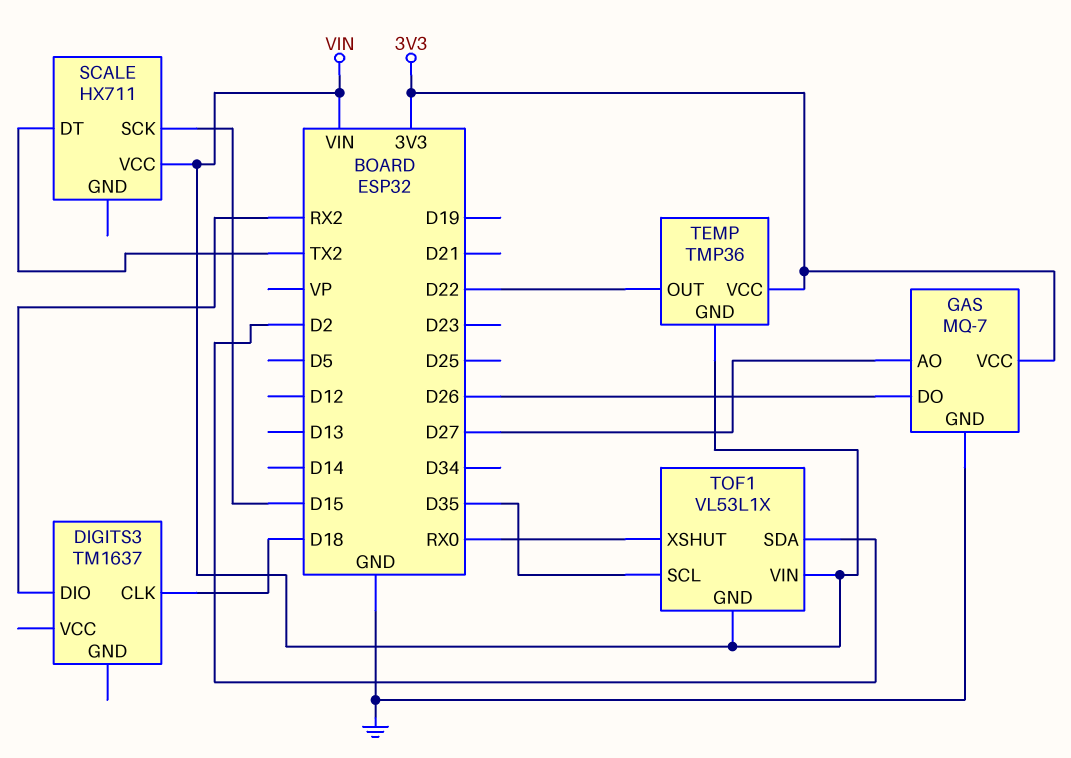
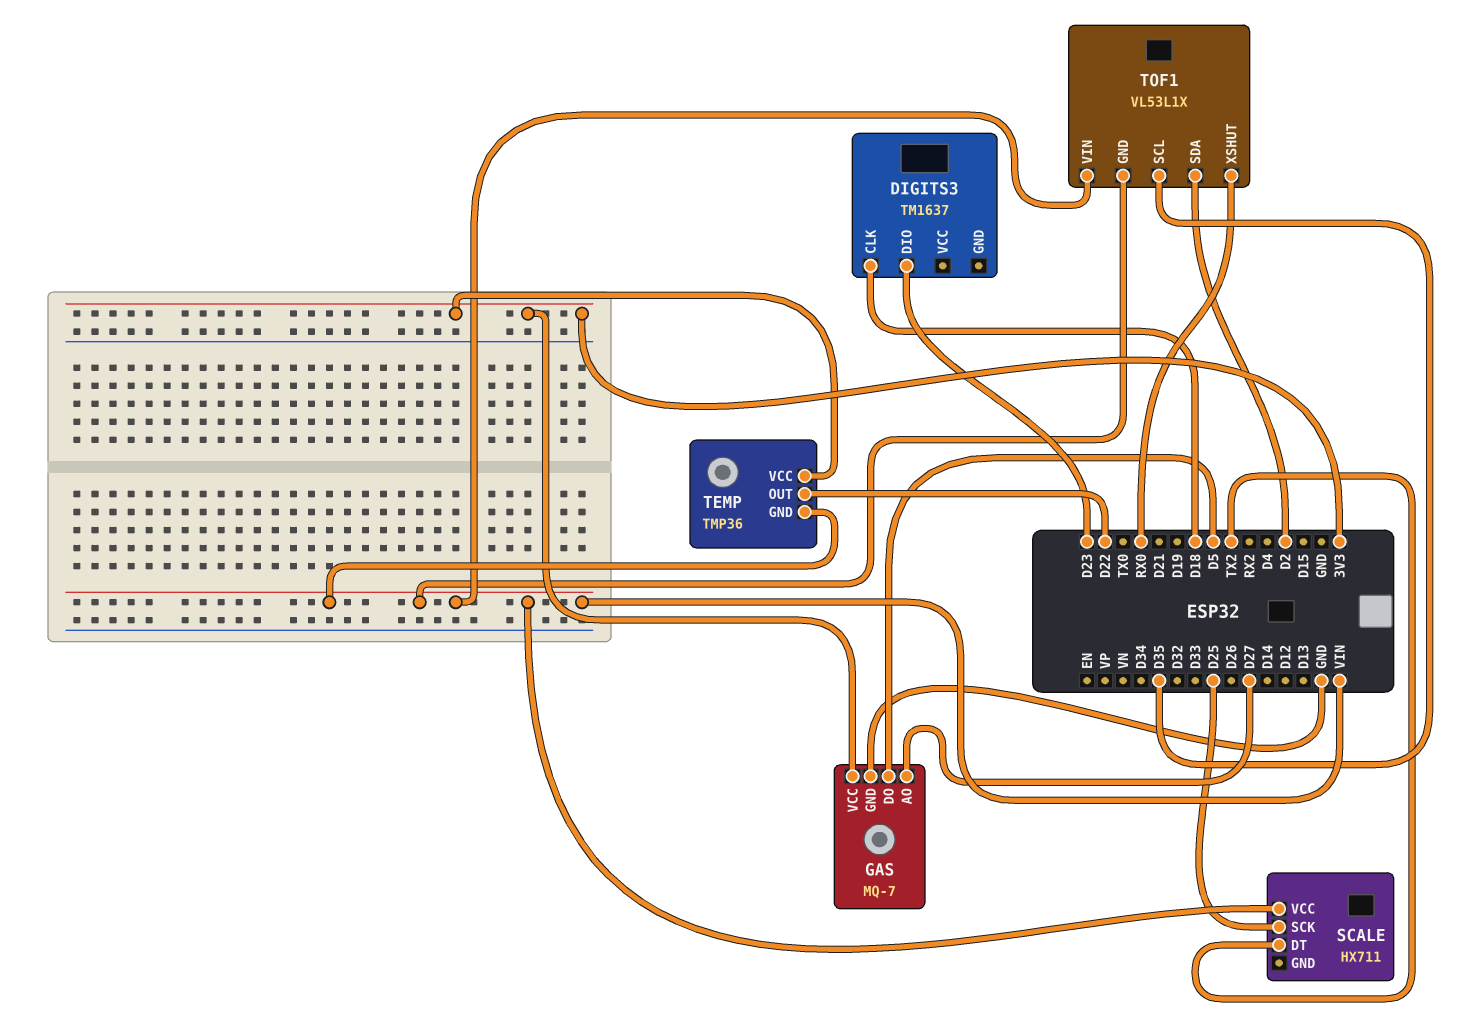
DIGITS3 pin DIO: RX2 -> D23
GAS pin DO: D26 -> D5
SCALE pin SCK: D15 -> D25

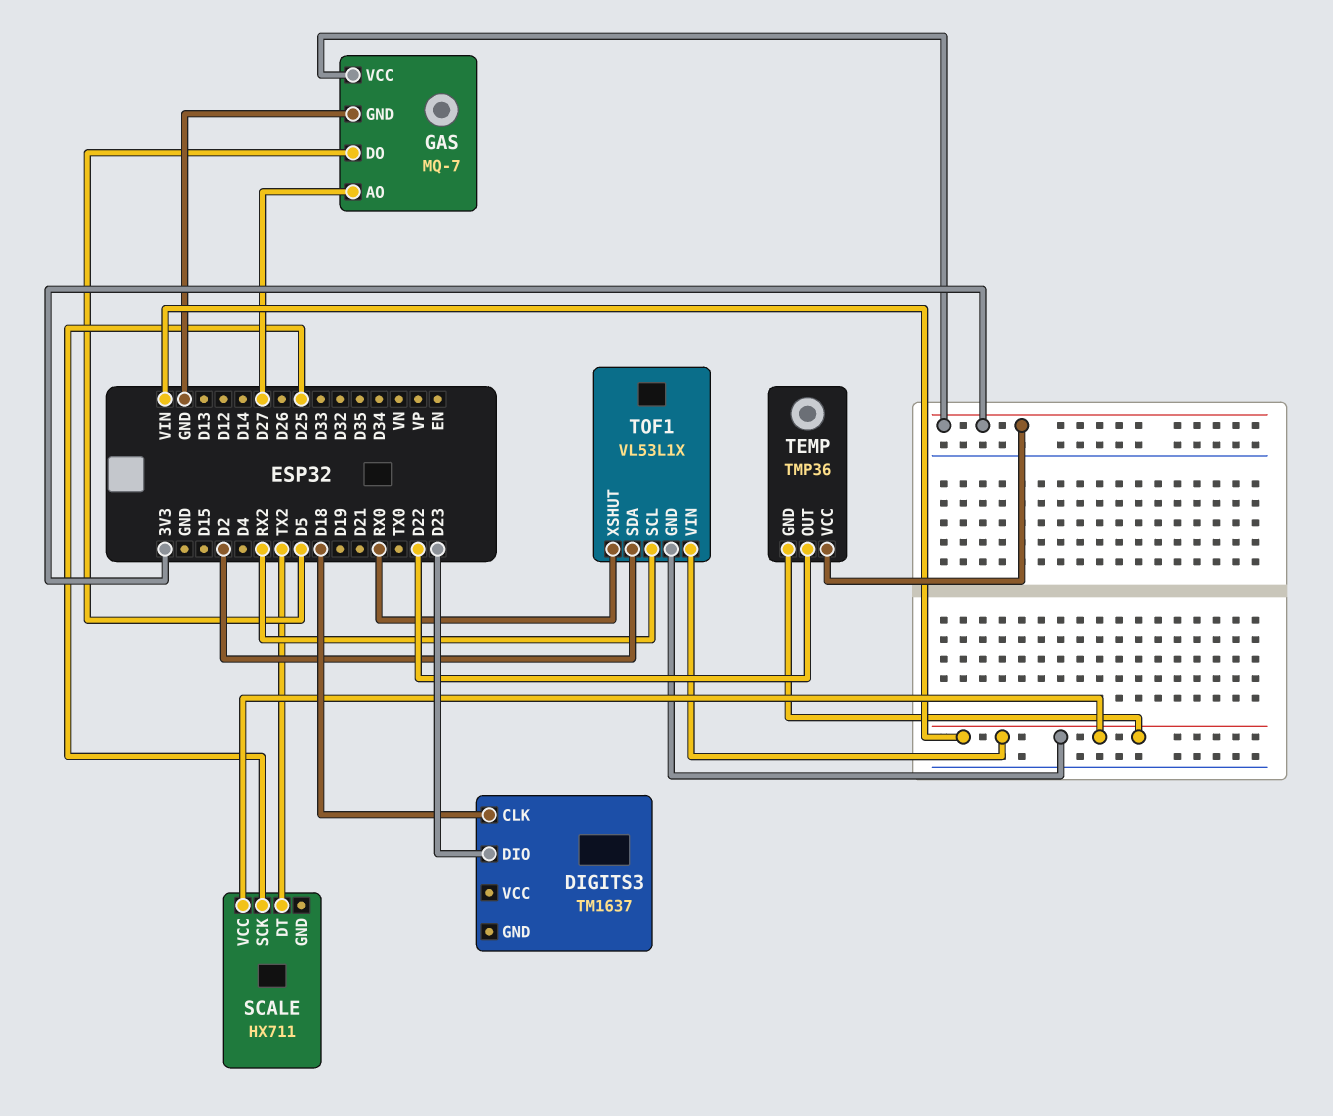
TOF1 pin SCL: D35 -> RX2

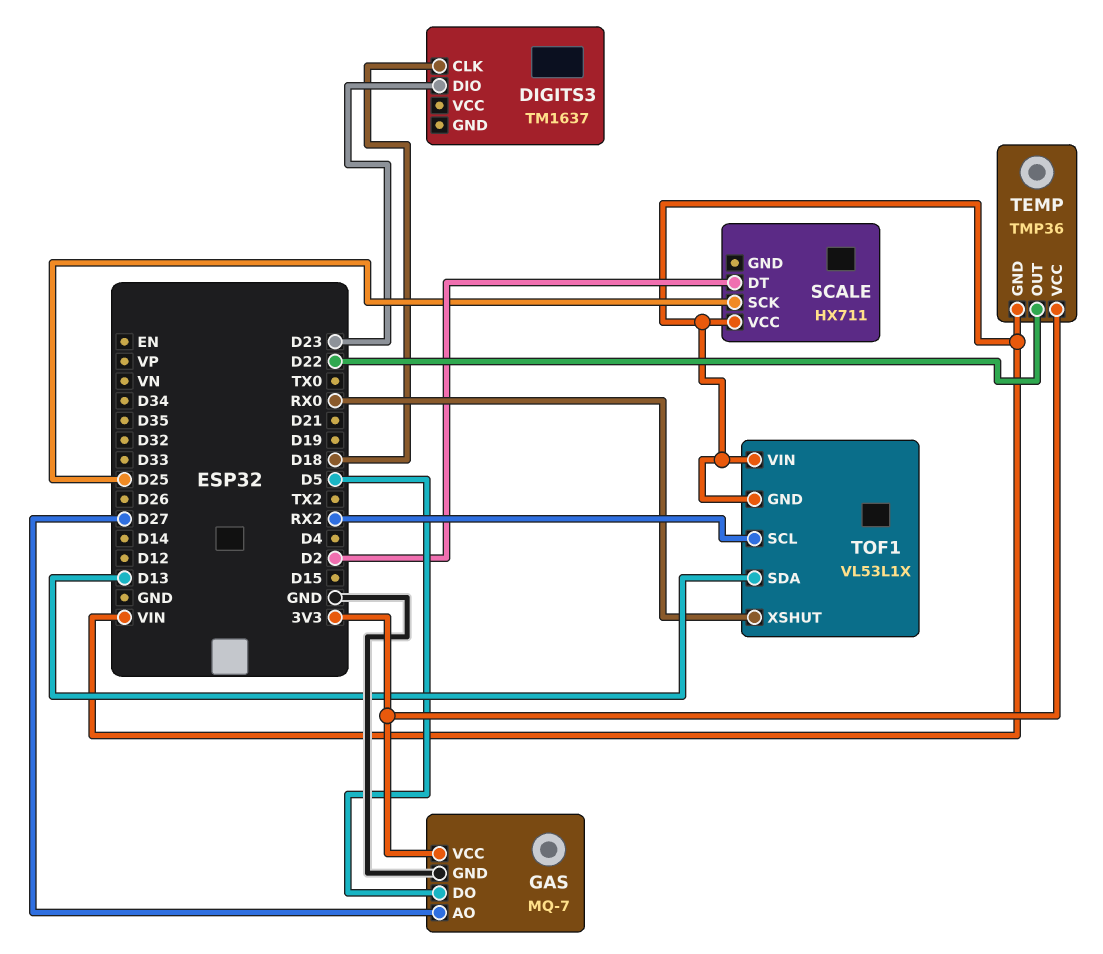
SCALE pin DT: TX2 -> D2
TOF1 pin SDA: D2 -> D13

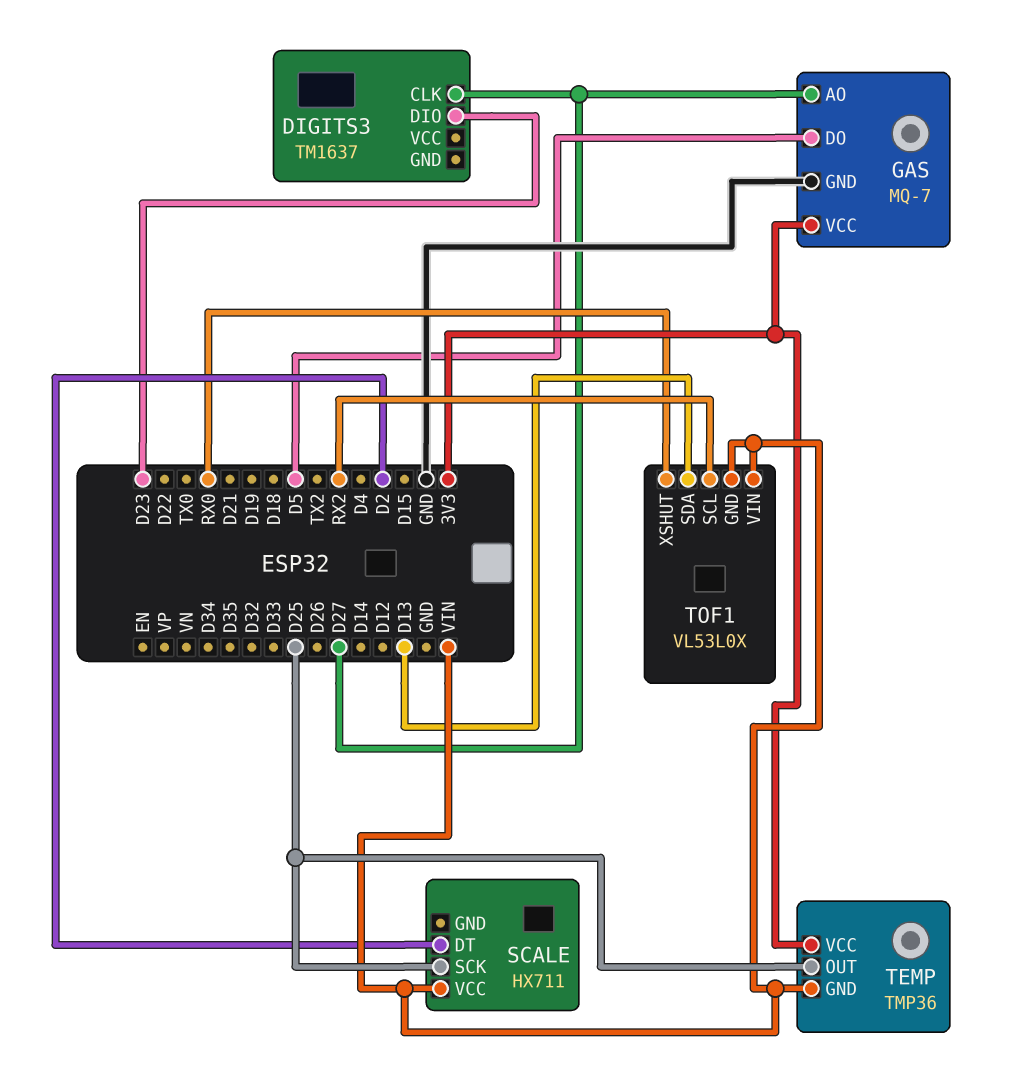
DIGITS3 pin CLK: D18 -> D27
TEMP pin OUT: D22 -> D25
TOF1: VL53L1X -> VL53L0X

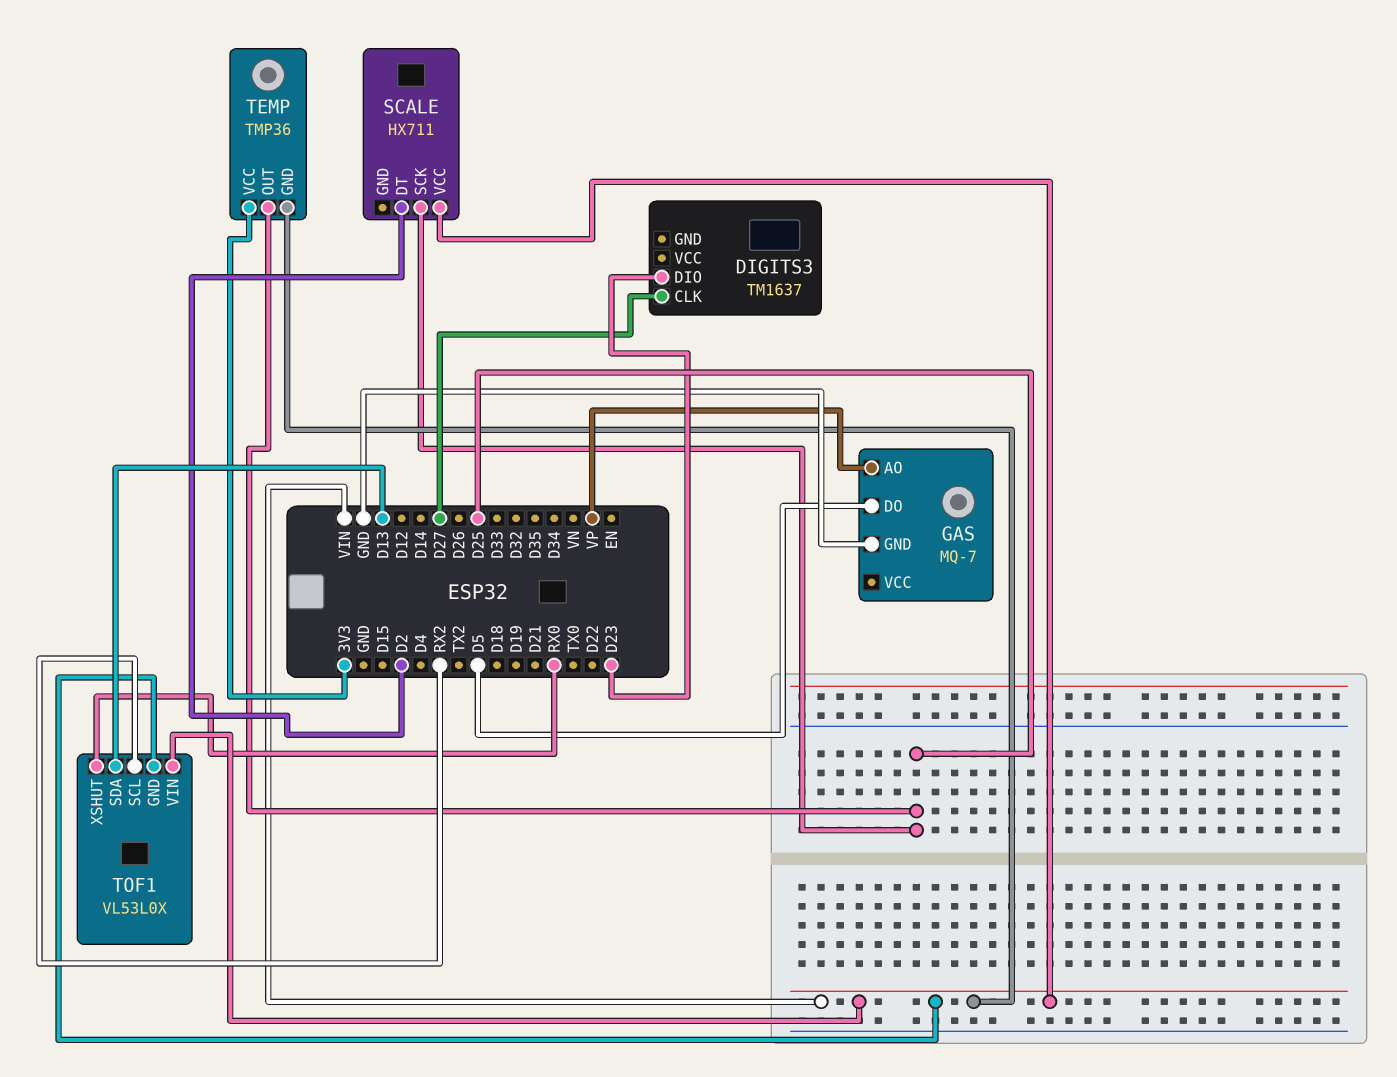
GAS pin AO: D27 -> VP
GAS pin VCC: 3V3 -> none

